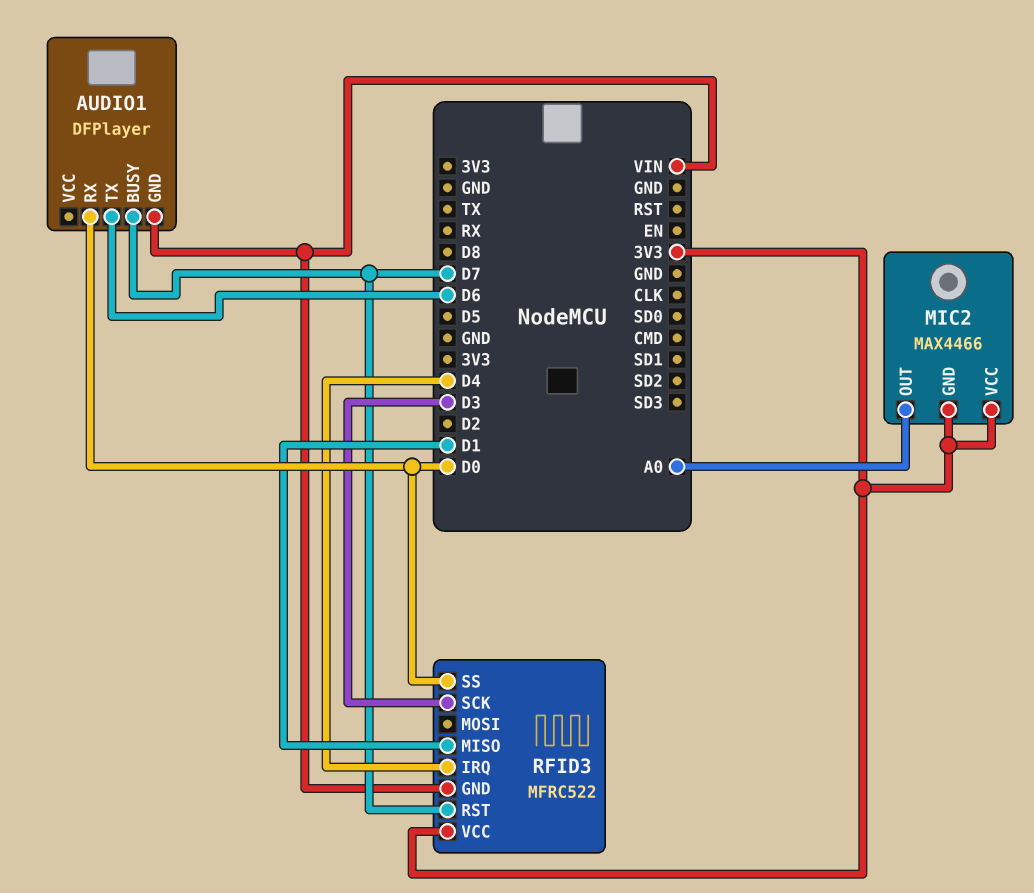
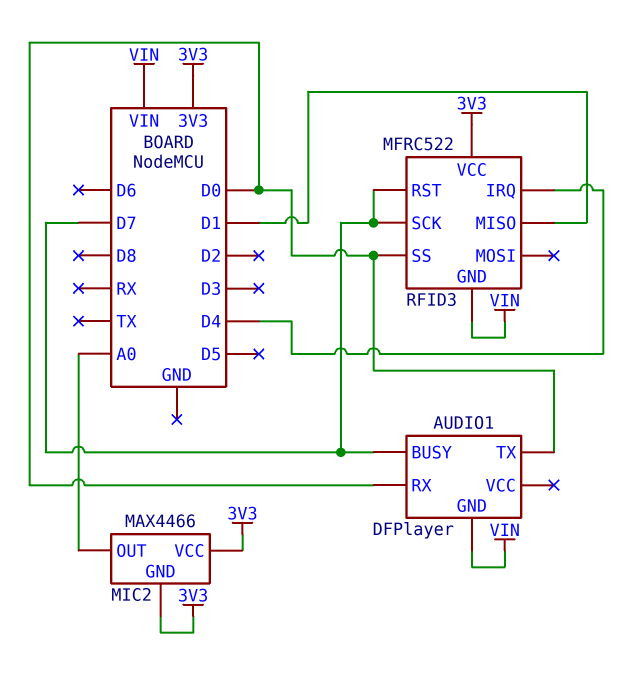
AUDIO1 pin TX: D6 -> D0
RFID3 pin SCK: D3 -> D7

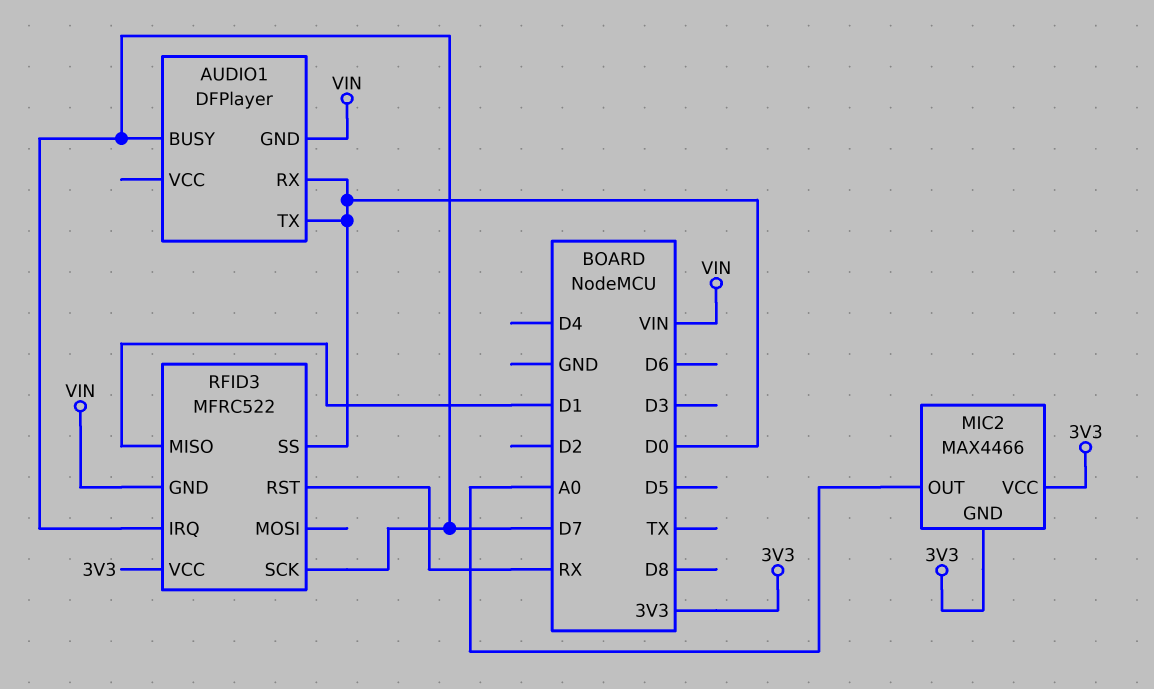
RFID3 pin IRQ: D4 -> D7
RFID3 pin RST: D7 -> RX

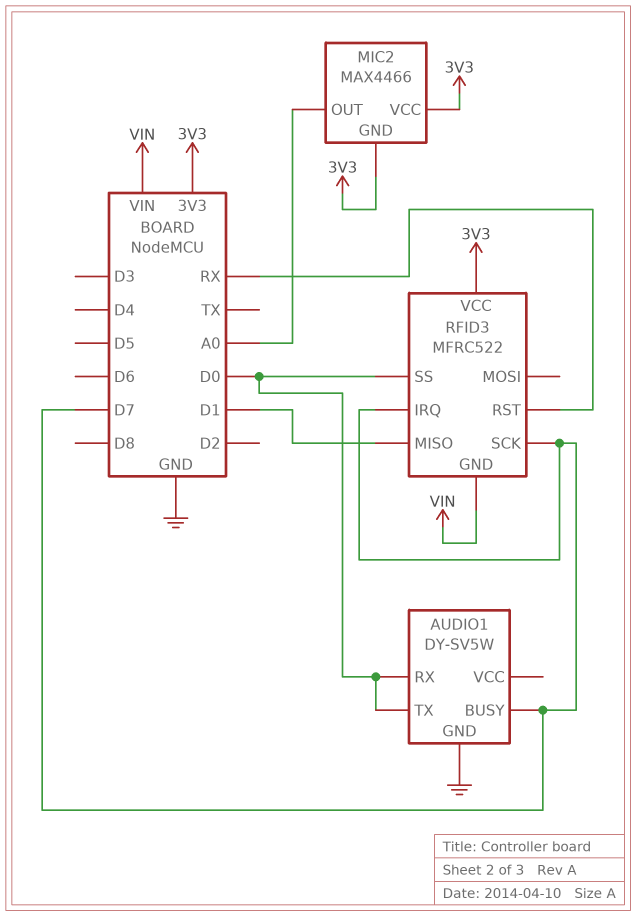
AUDIO1: DFPlayer -> DY-SV5W
AUDIO1 pin GND: VIN -> GND

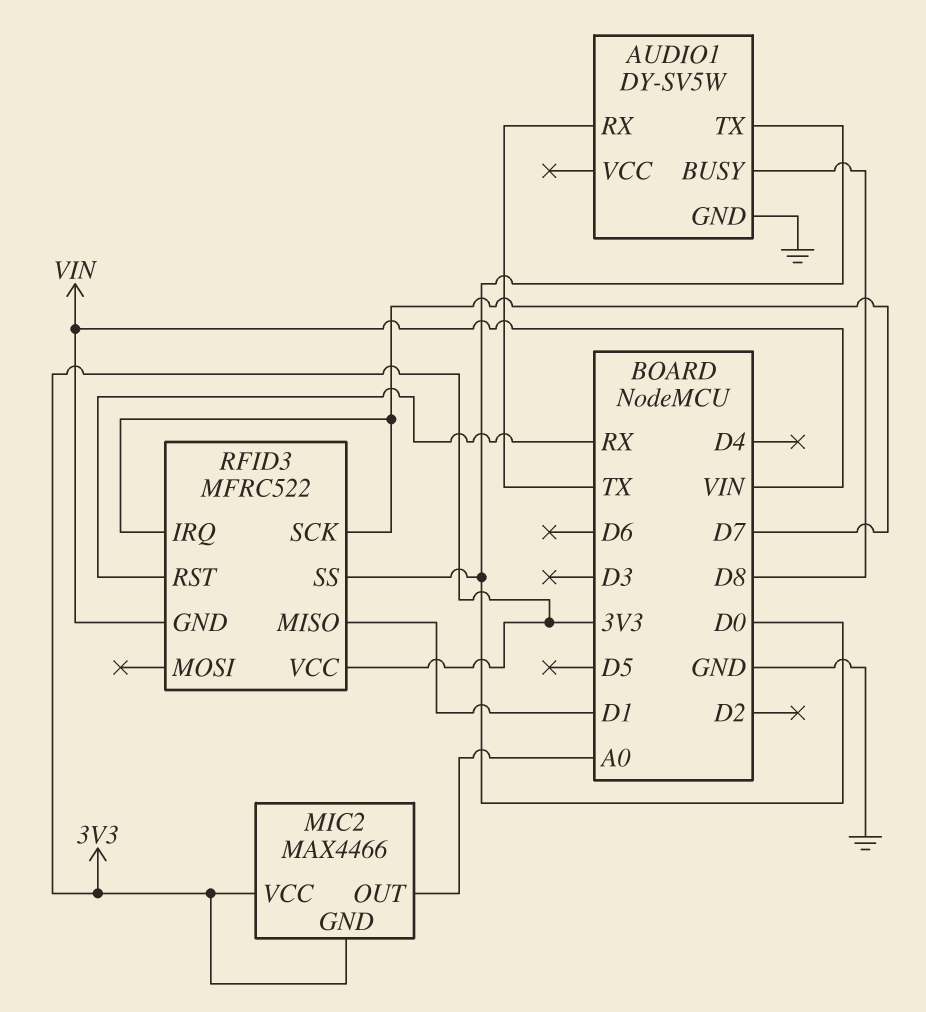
AUDIO1 pin BUSY: D7 -> D8
AUDIO1 pin RX: D0 -> TX

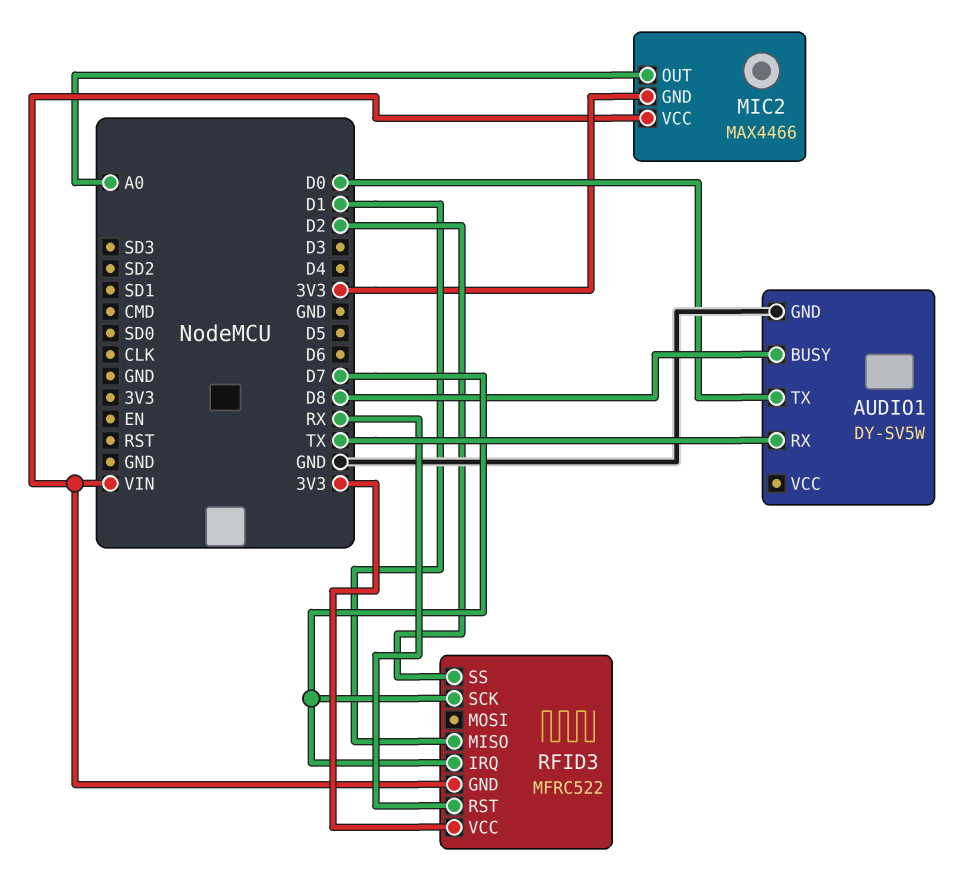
MIC2 pin VCC: 3V3 -> VIN
RFID3 pin SS: D0 -> D2

